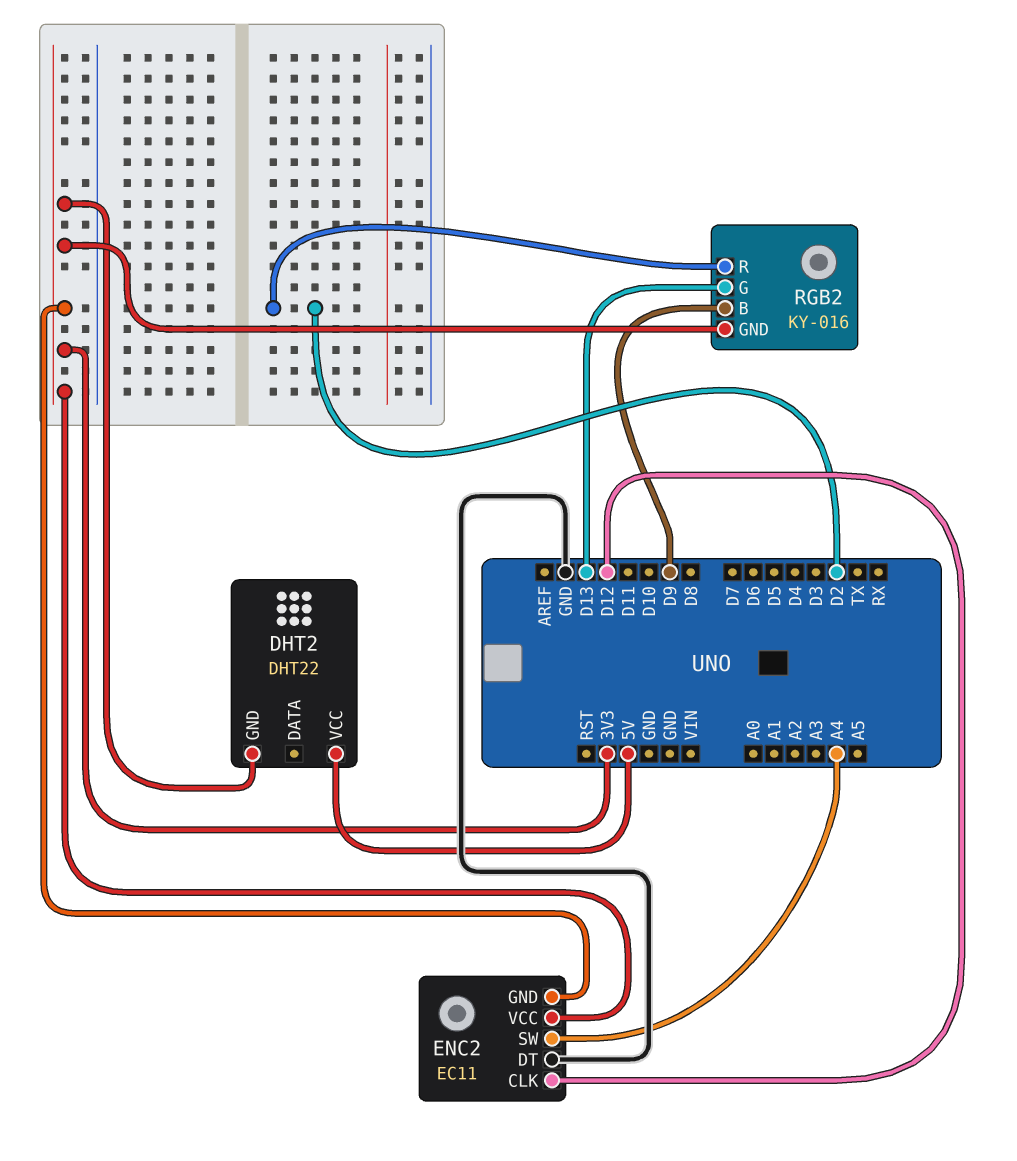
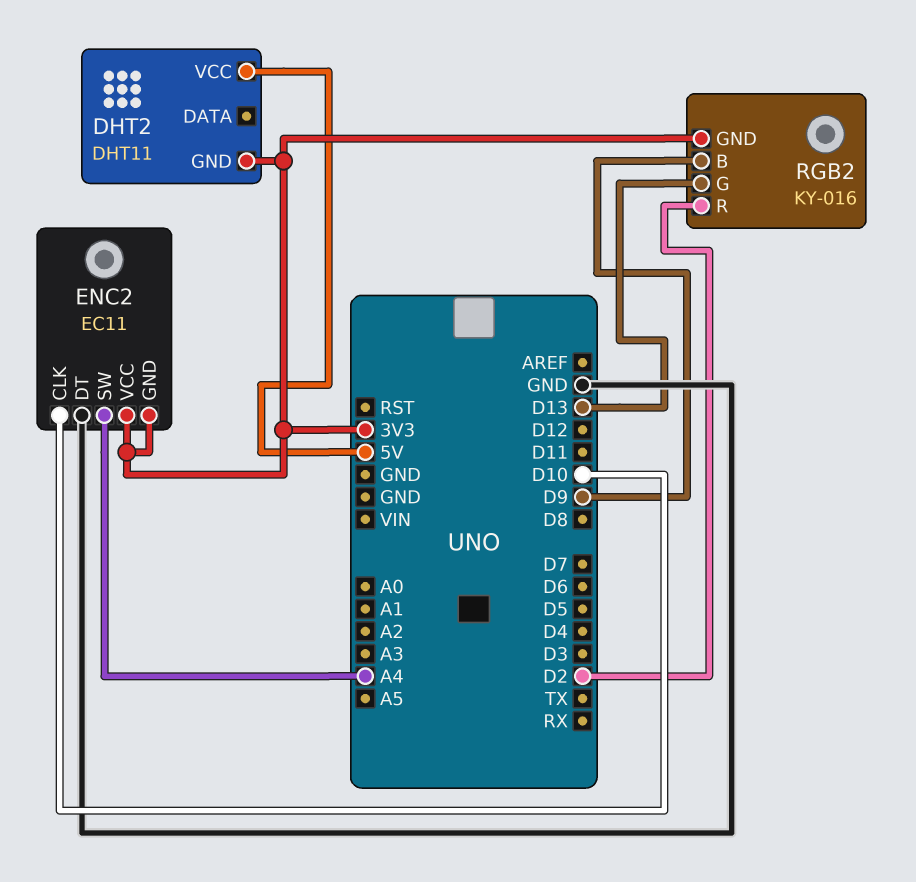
DHT2: DHT22 -> DHT11
ENC2 pin CLK: D12 -> D10

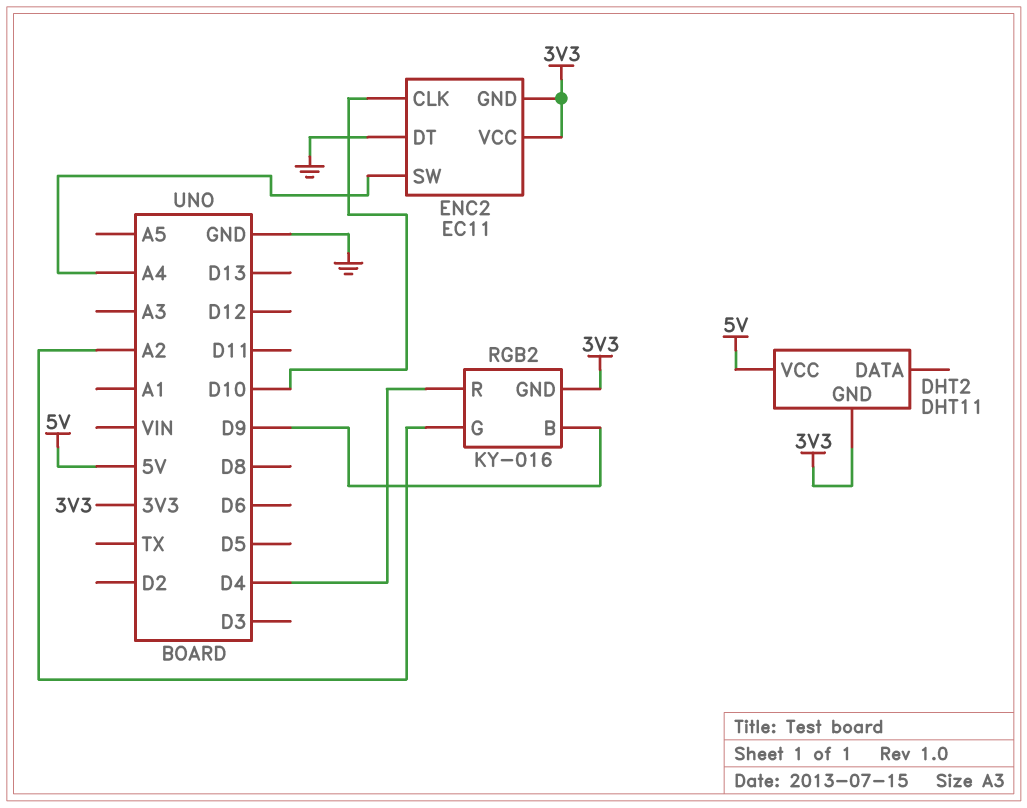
RGB2 pin G: D13 -> A2
RGB2 pin R: D2 -> D4

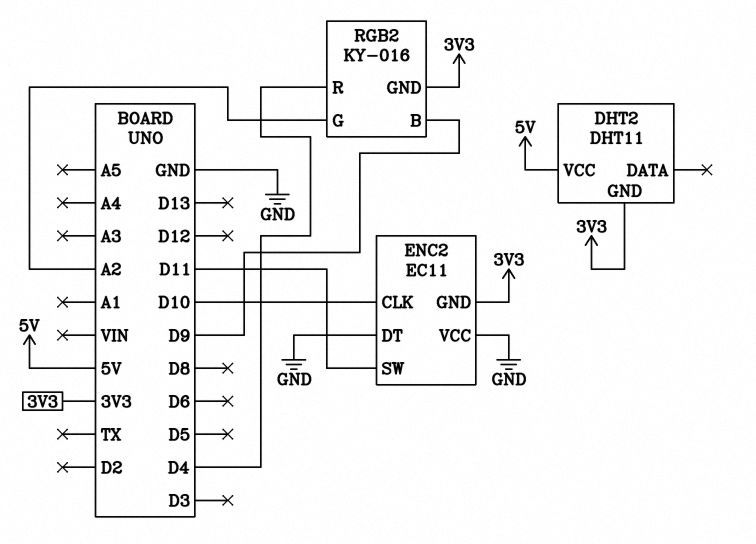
ENC2 pin SW: A4 -> D11
ENC2 pin VCC: 3V3 -> GND

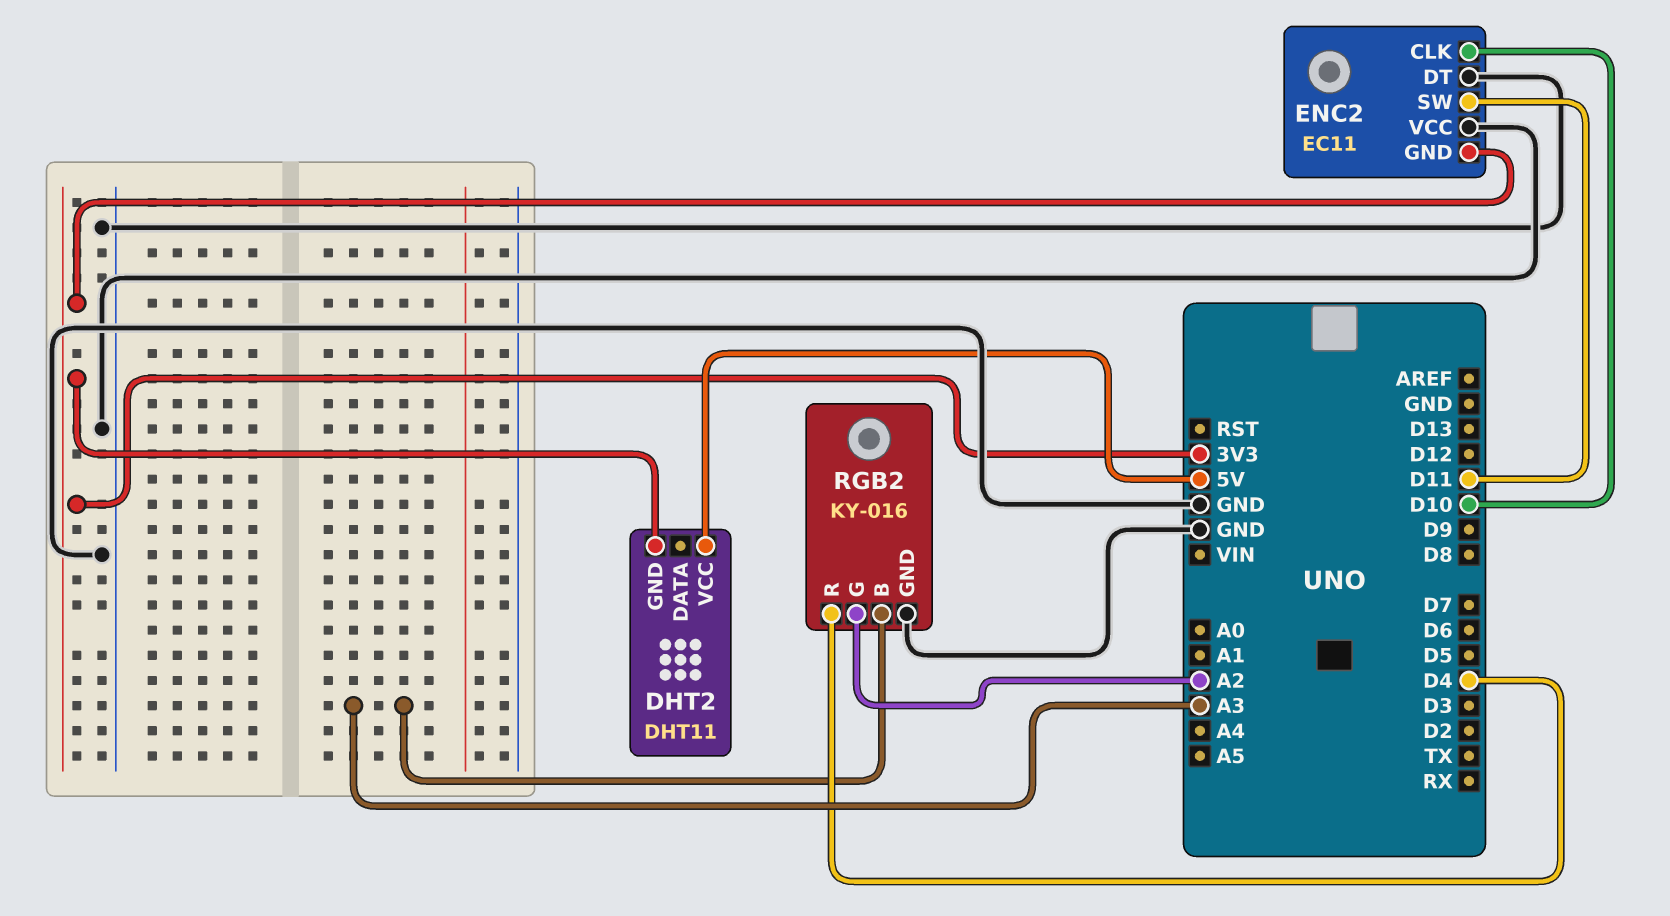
RGB2 pin B: D9 -> A3
RGB2 pin GND: 3V3 -> GND

